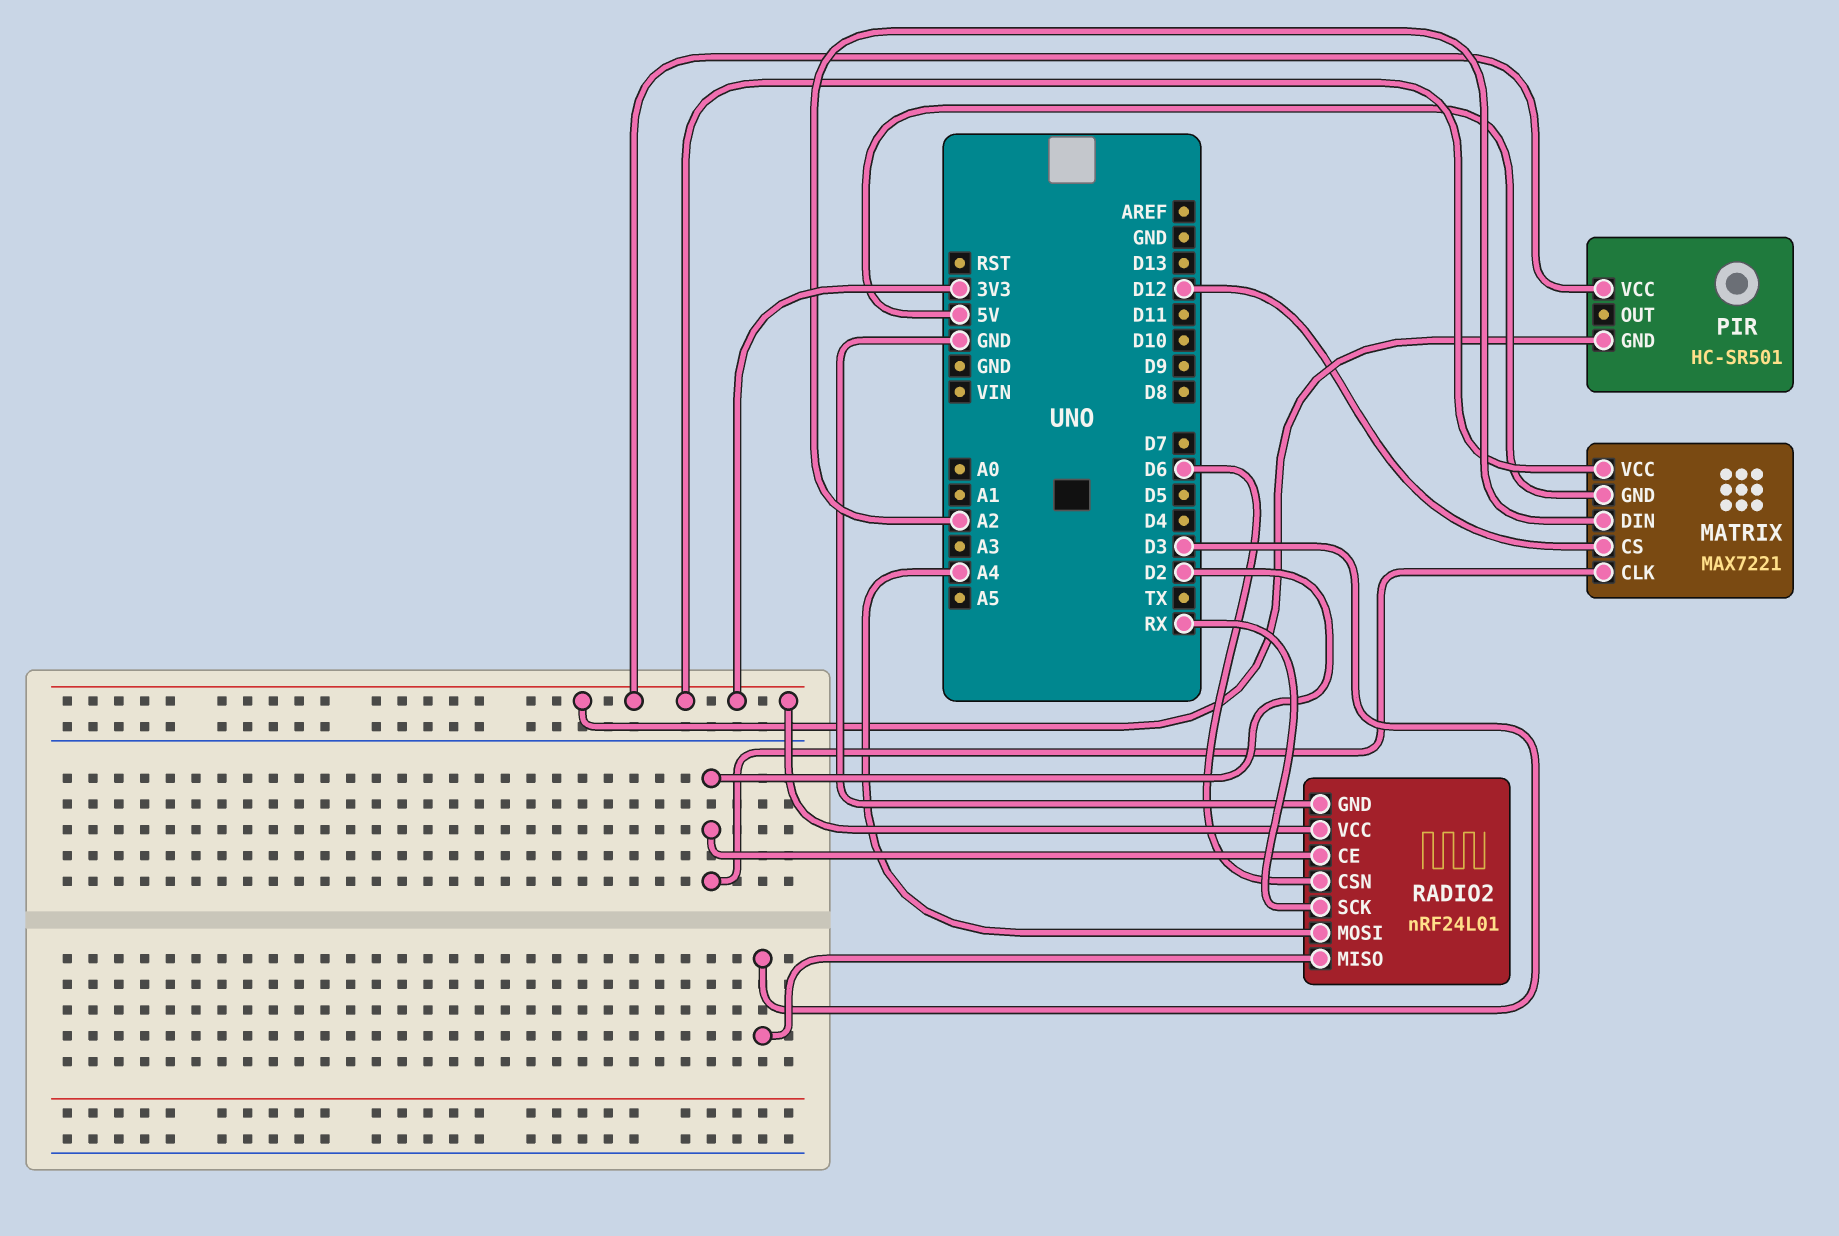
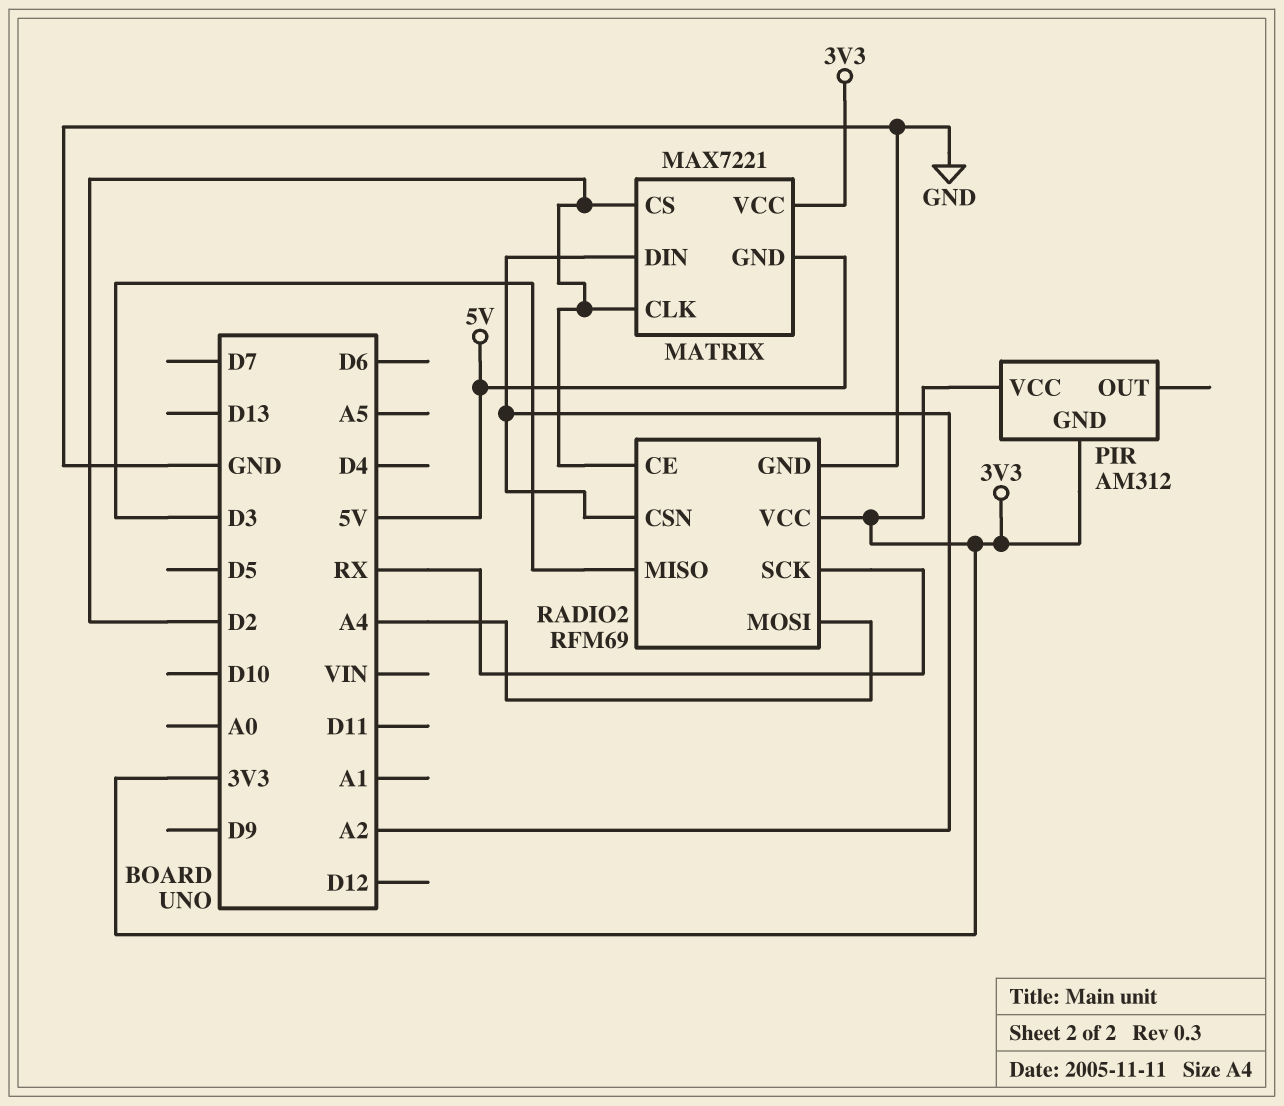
MATRIX pin CS: D12 -> D2
PIR: HC-SR501 -> AM312
RADIO2: nRF24L01 -> RFM69
RADIO2 pin CSN: D6 -> A2

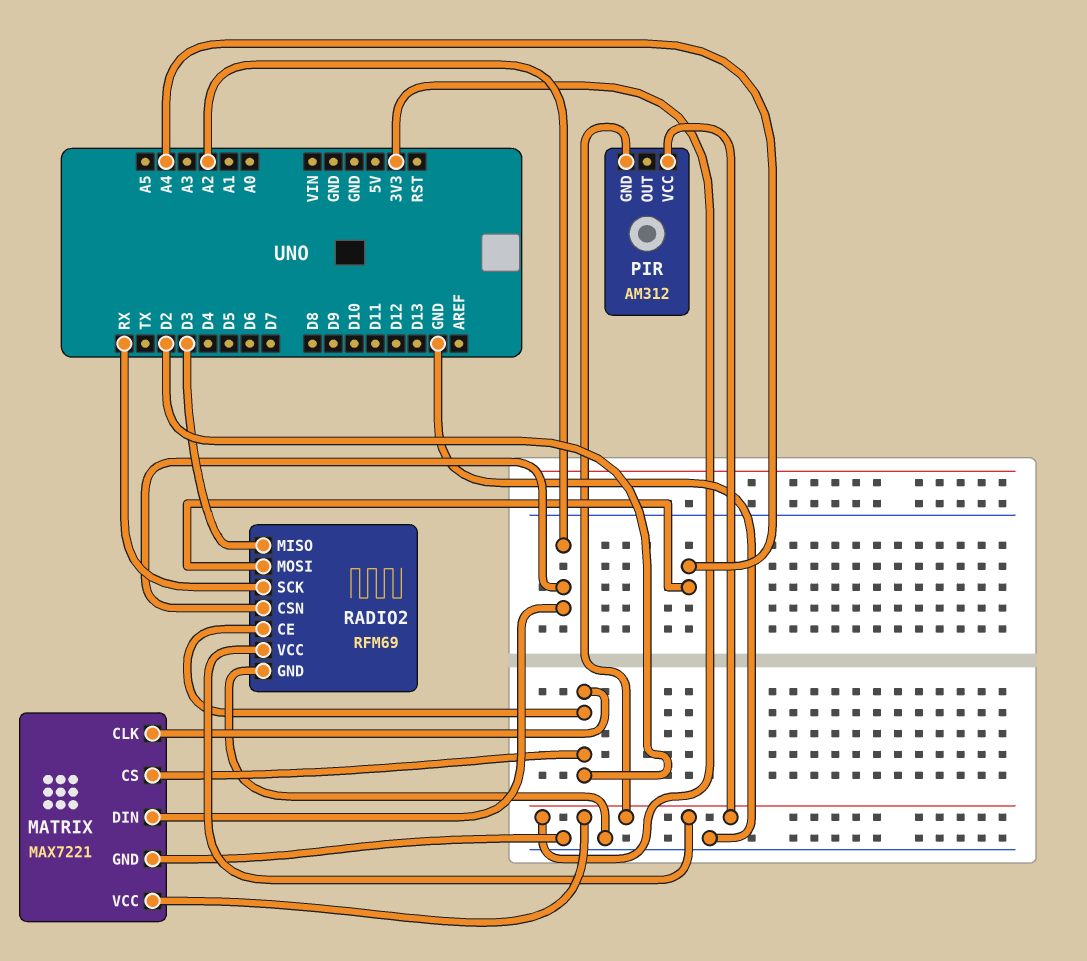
MATRIX pin GND: 5V -> GND

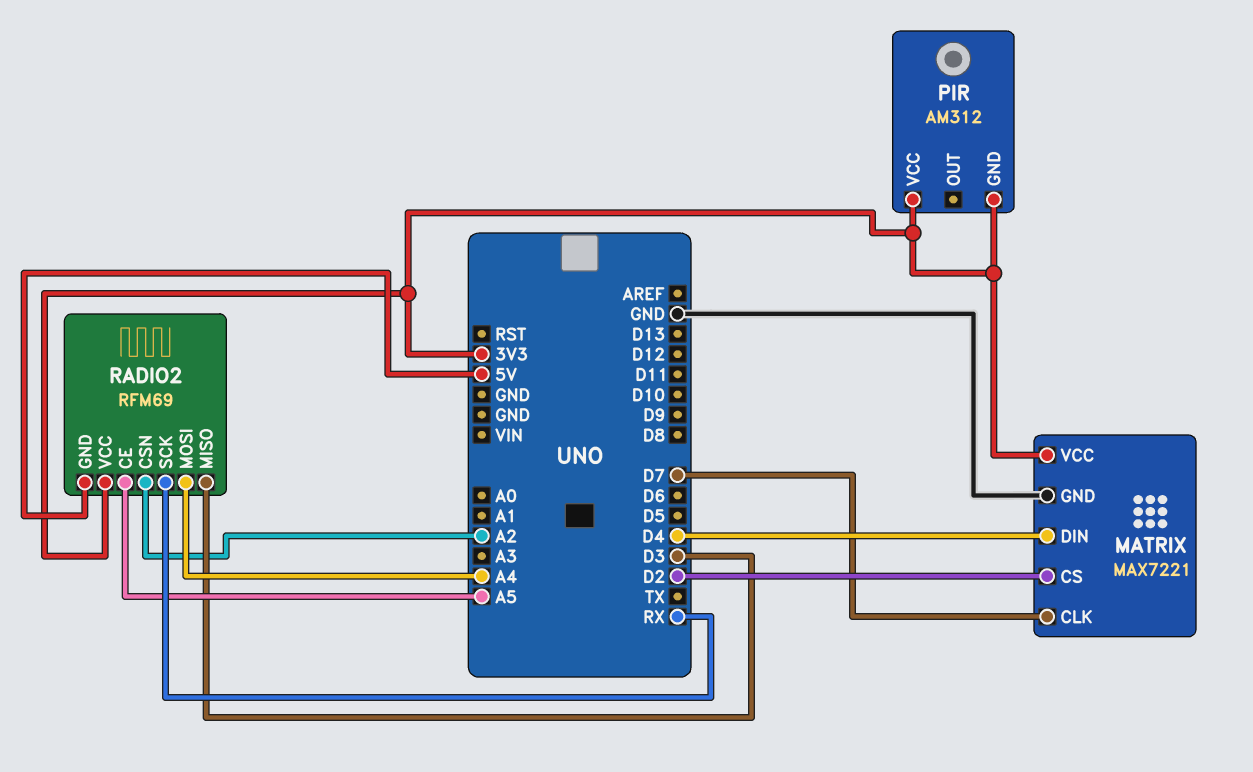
MATRIX pin CLK: D2 -> D7
MATRIX pin DIN: A2 -> D4
RADIO2 pin CE: D2 -> A5
RADIO2 pin GND: GND -> 5V

